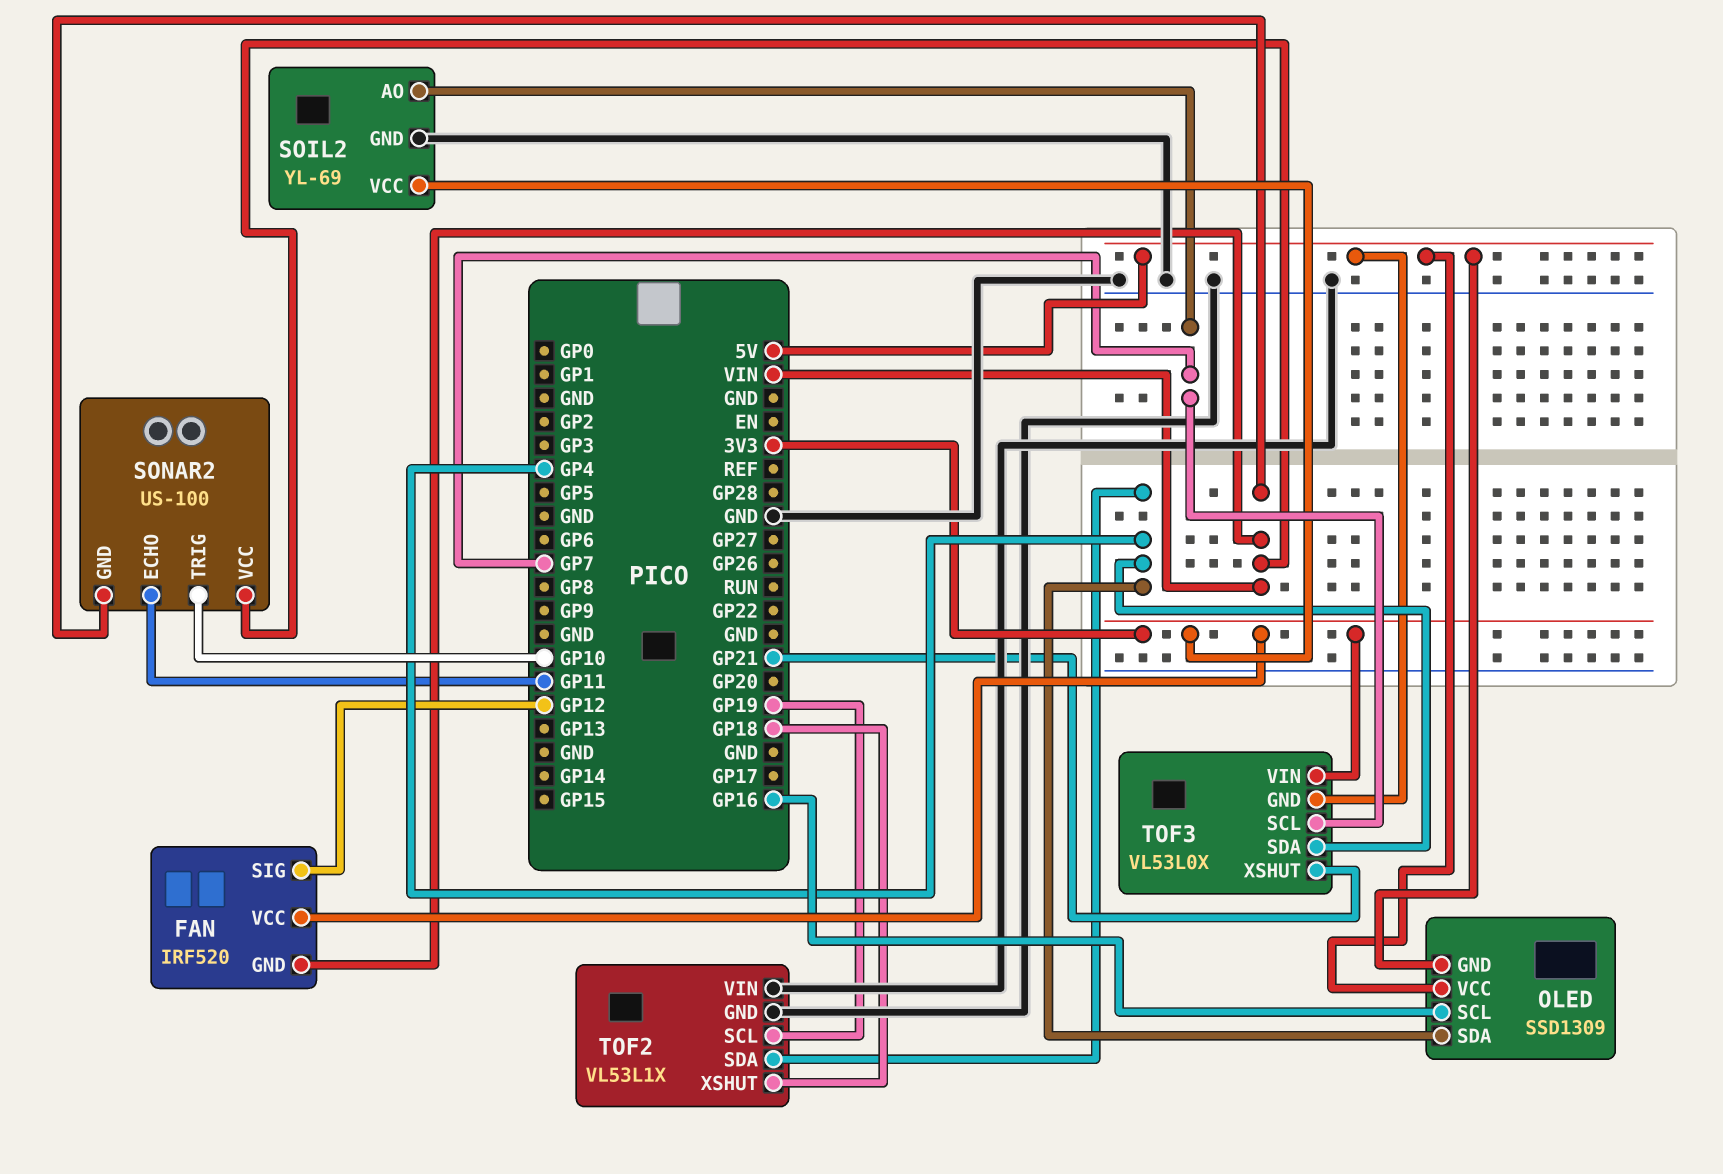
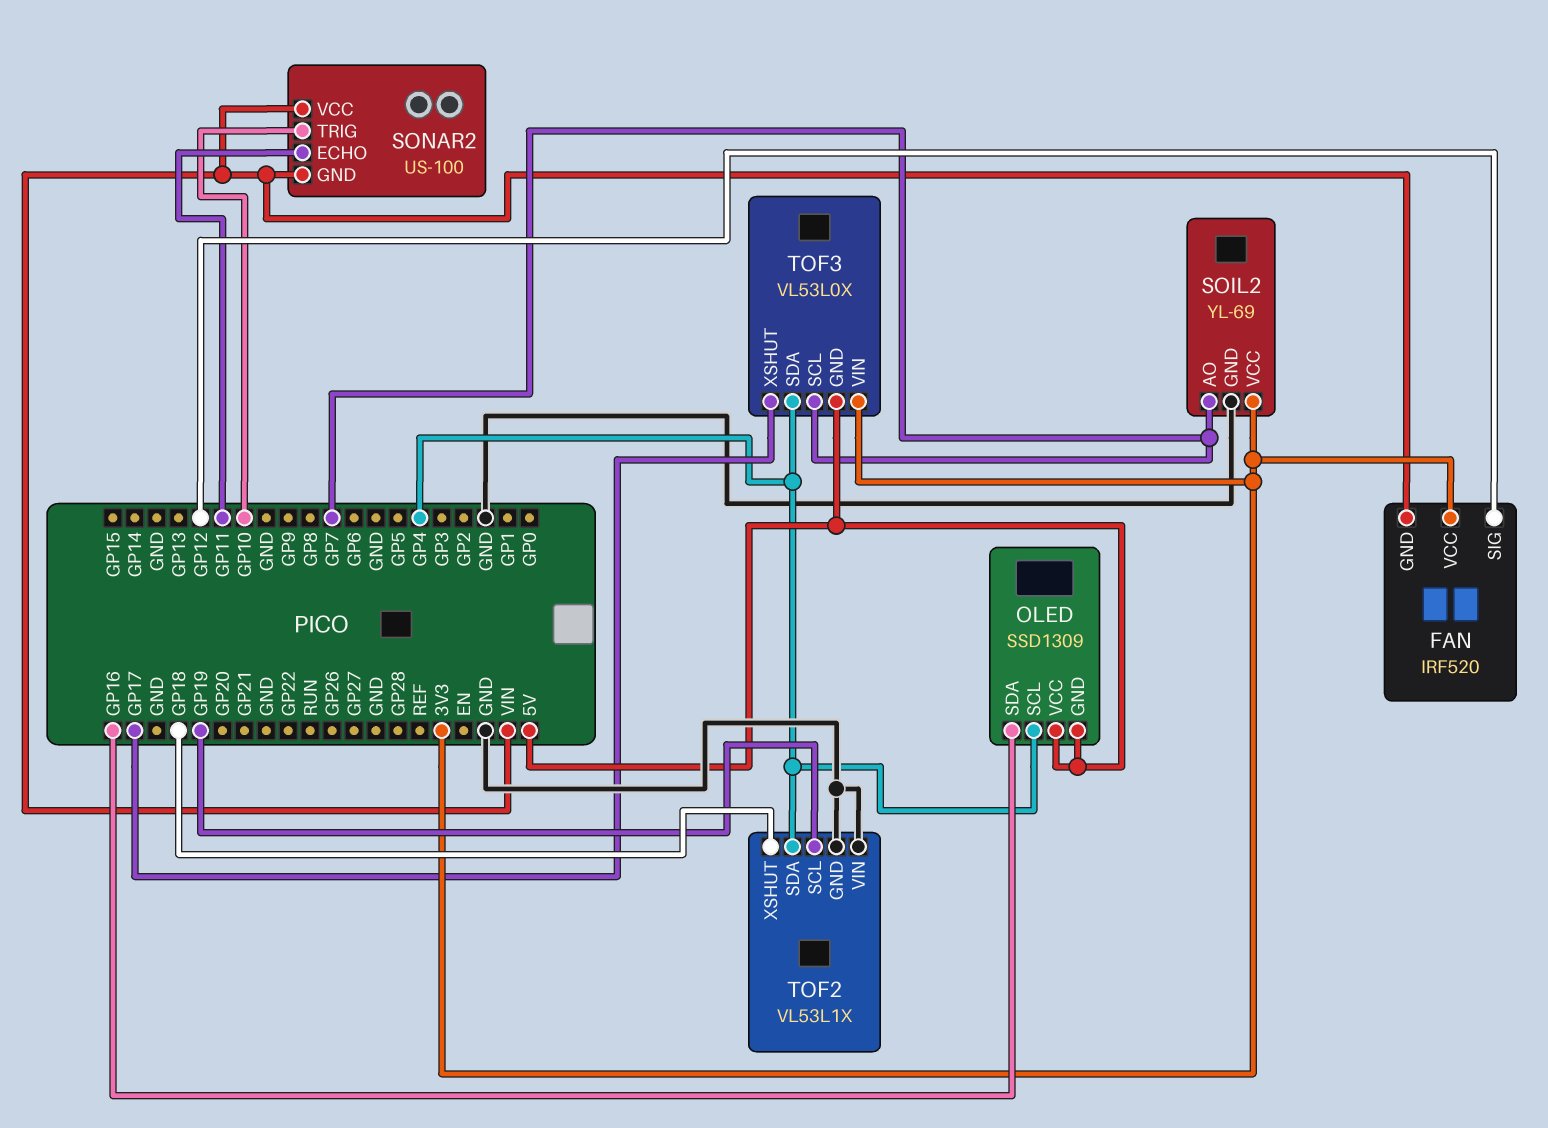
OLED pin SCL: GP16 -> GP4
OLED pin SDA: GP4 -> GP16
TOF3 pin XSHUT: GP21 -> GP17

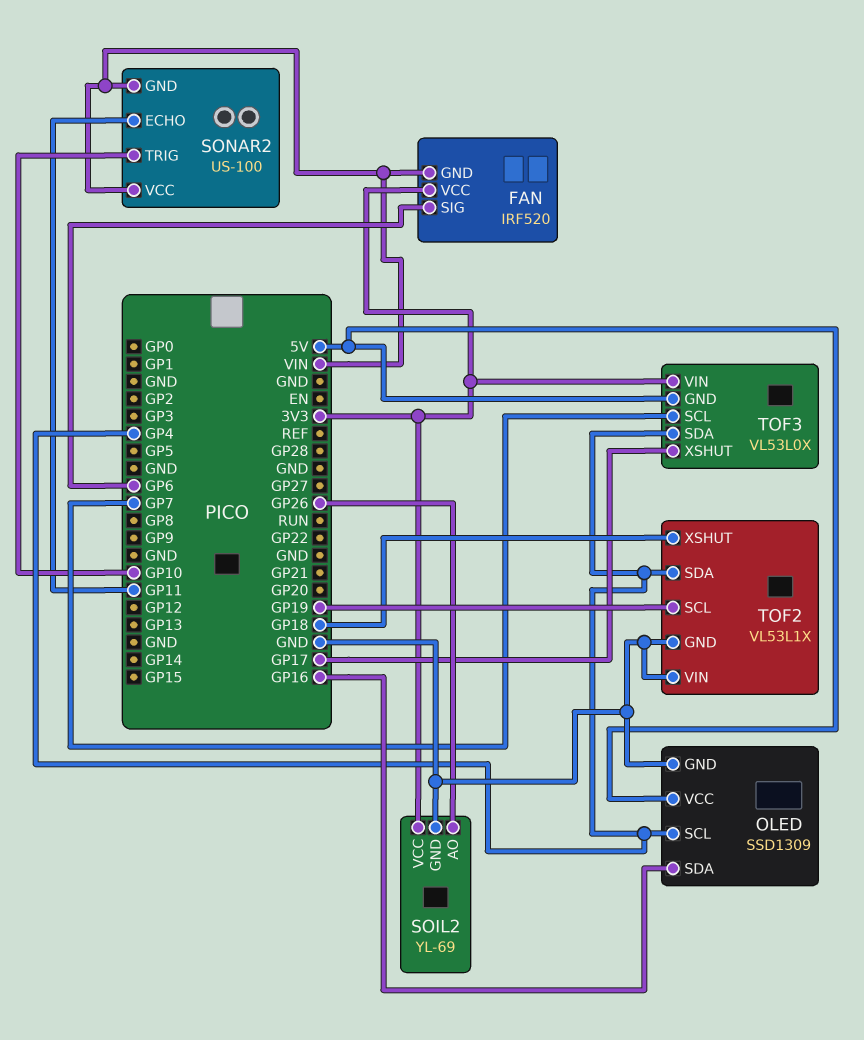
FAN pin SIG: GP12 -> GP6
OLED pin GND: 5V -> GND
SOIL2 pin AO: GP7 -> GP26

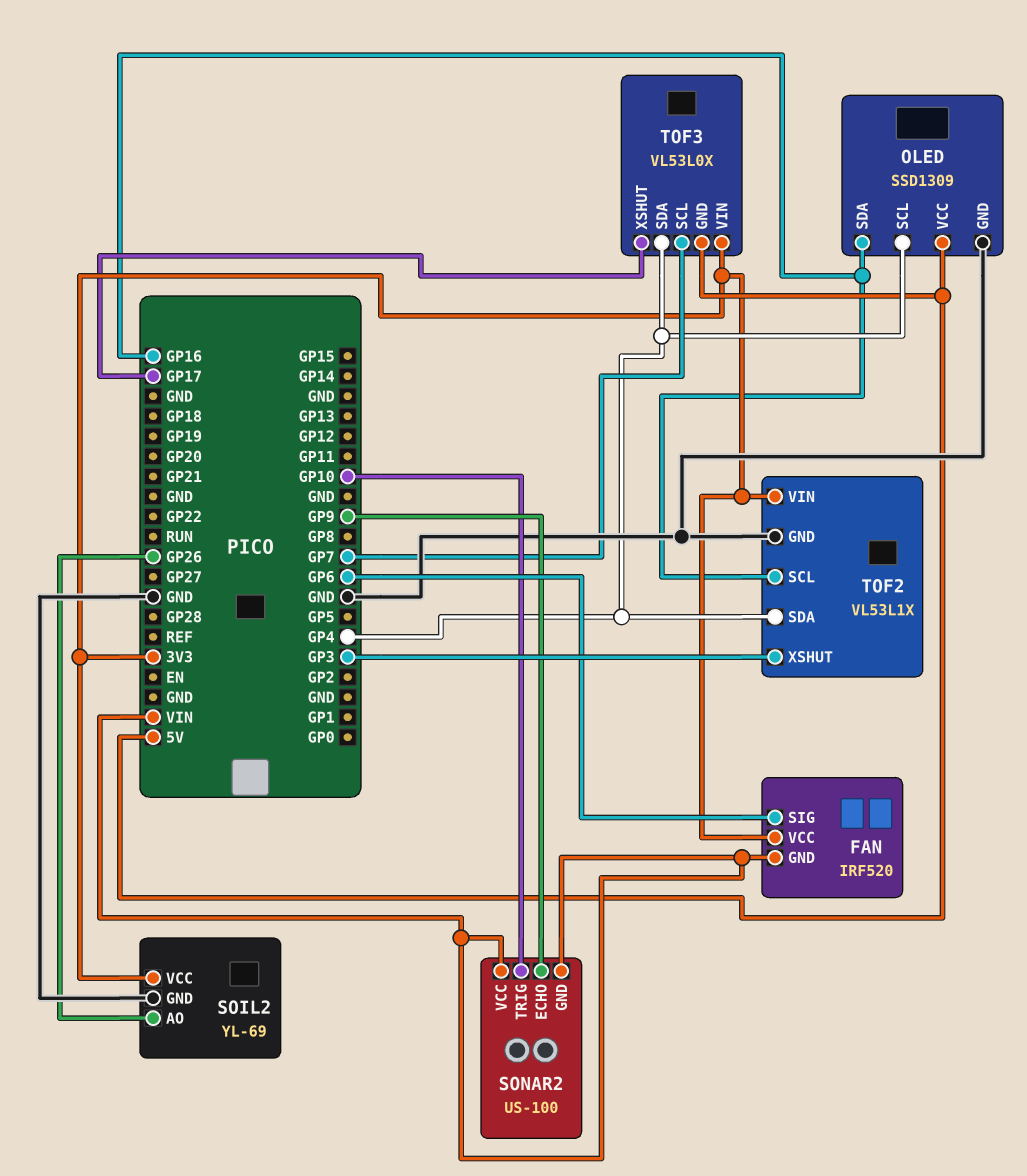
SONAR2 pin ECHO: GP11 -> GP9
TOF2 pin SCL: GP19 -> GP16
TOF2 pin VIN: GND -> 3V3
TOF2 pin XSHUT: GP18 -> GP3

